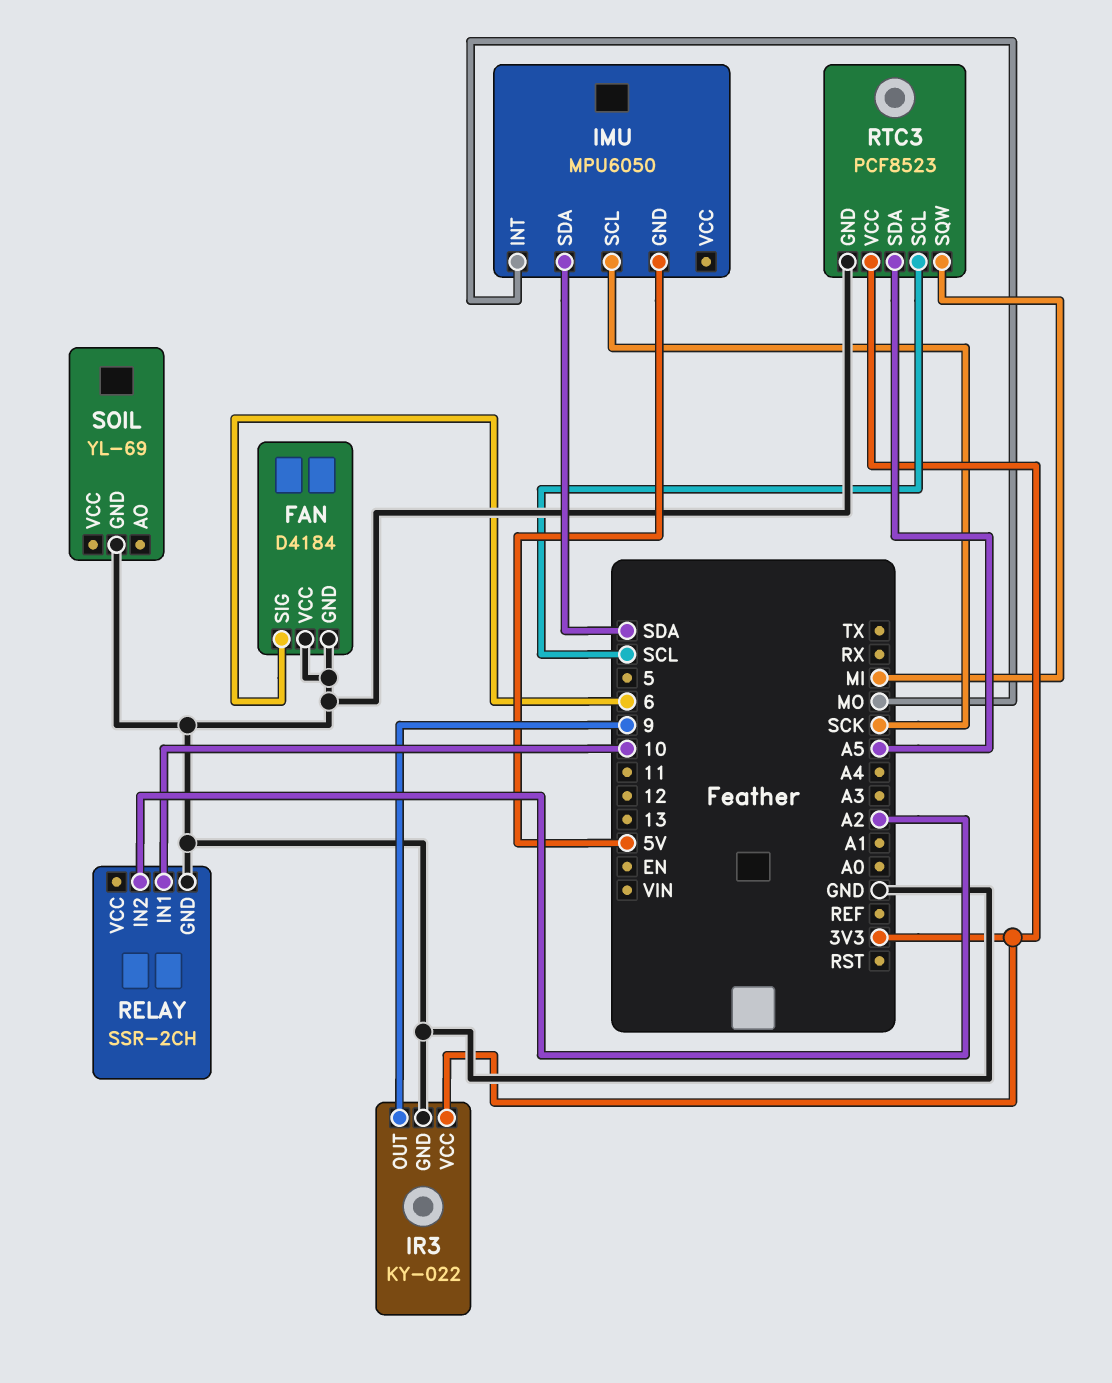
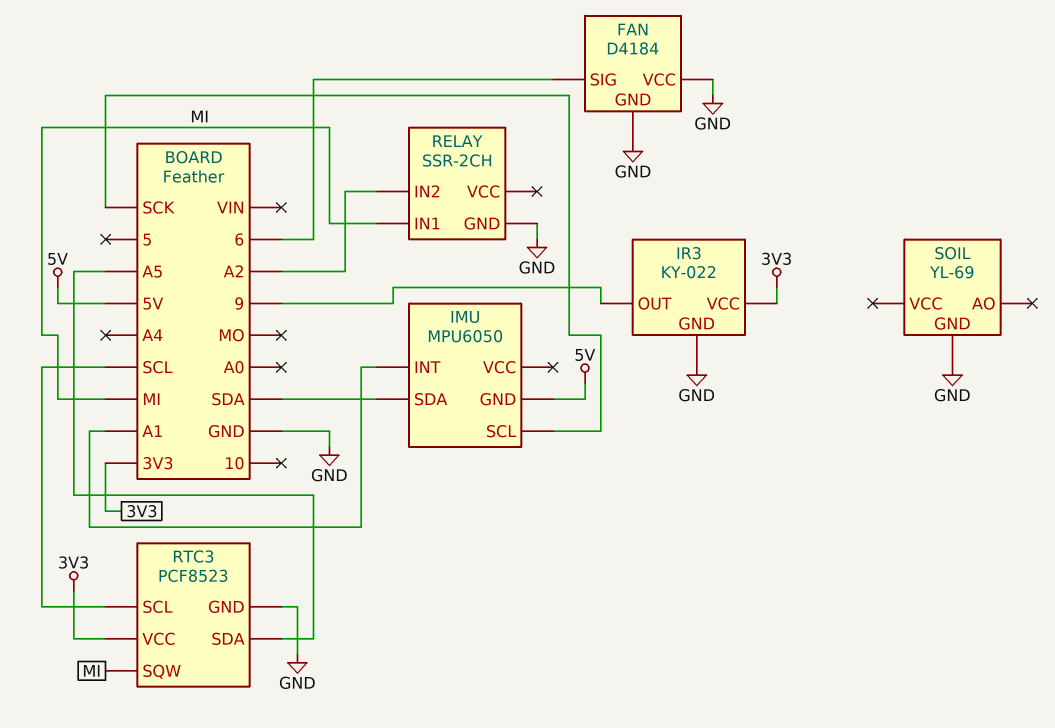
IMU pin INT: MO -> A1
RELAY pin IN1: 10 -> MI

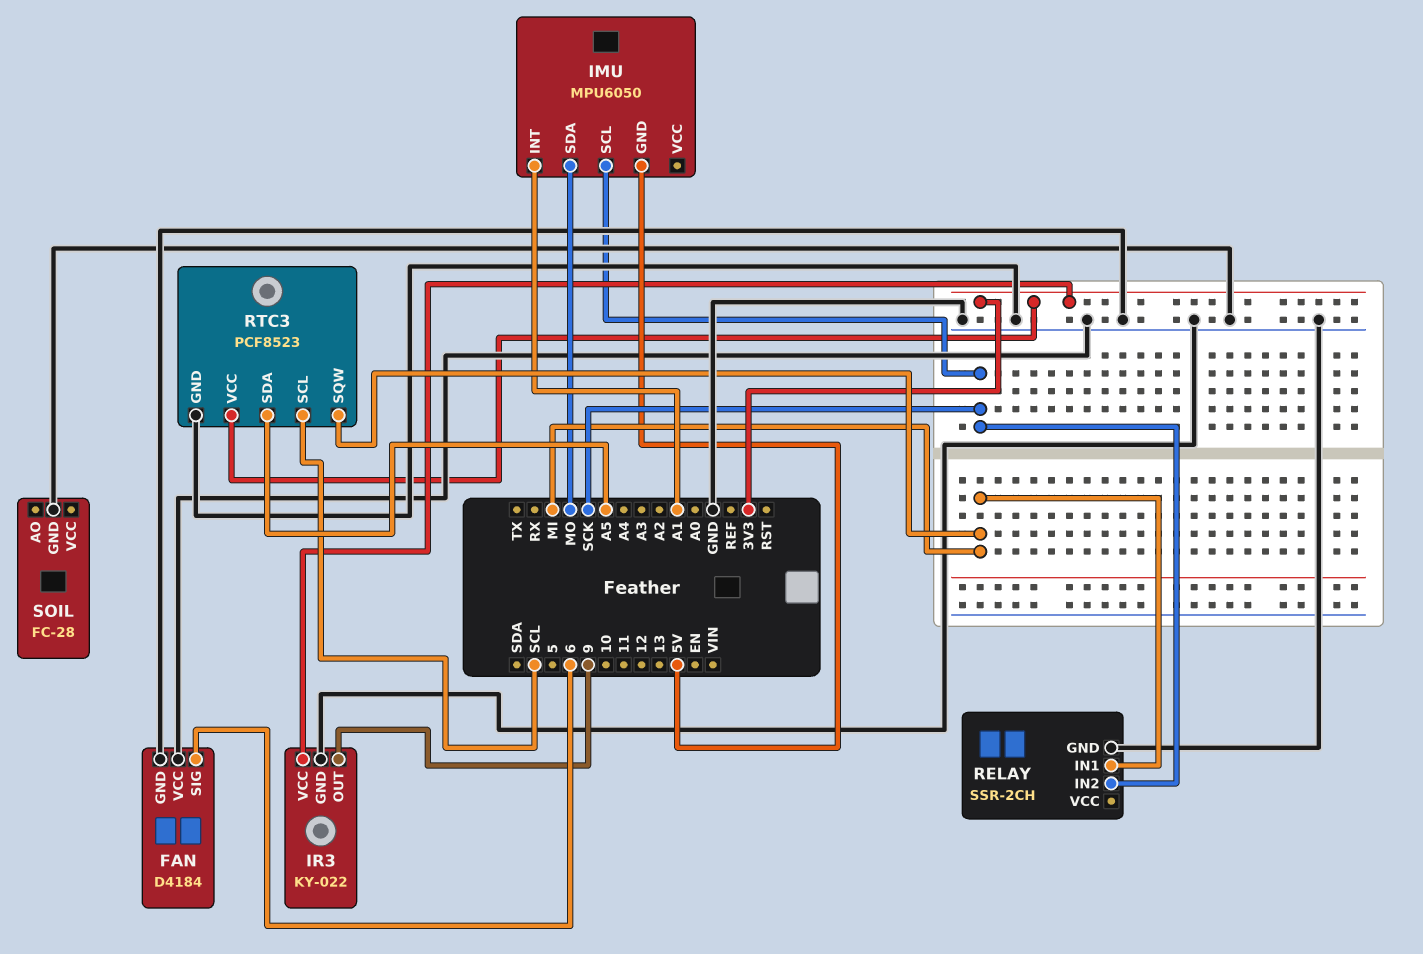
IMU pin SDA: SDA -> MO
RELAY pin IN2: A2 -> SCK
SOIL: YL-69 -> FC-28

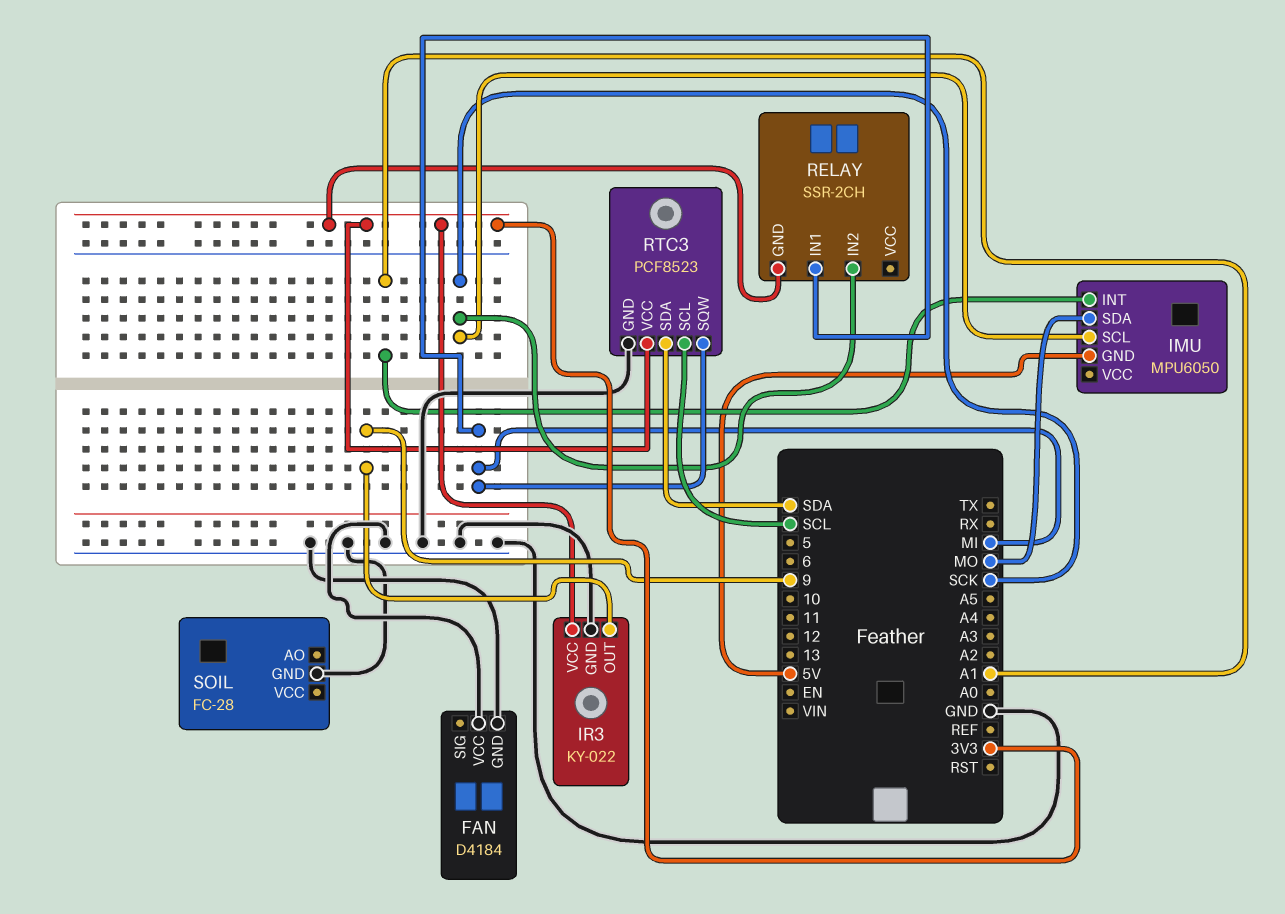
FAN pin SIG: 6 -> none
RELAY pin GND: GND -> 3V3
RTC3 pin SDA: A5 -> SDA

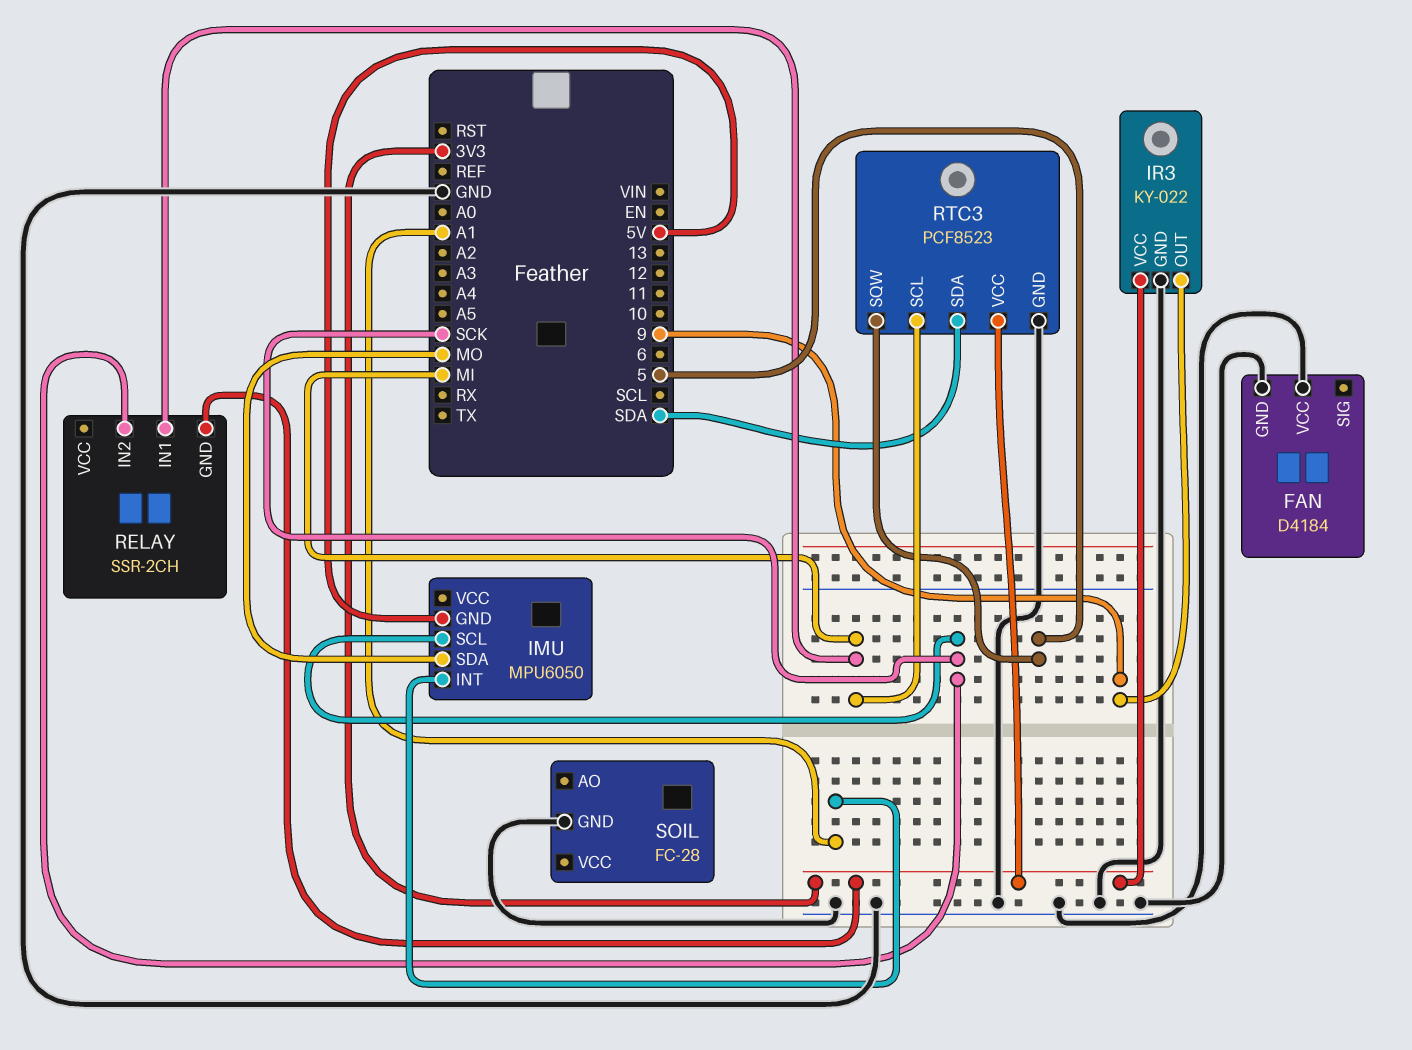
RTC3 pin SCL: SCL -> MI
RTC3 pin SQW: MI -> 5

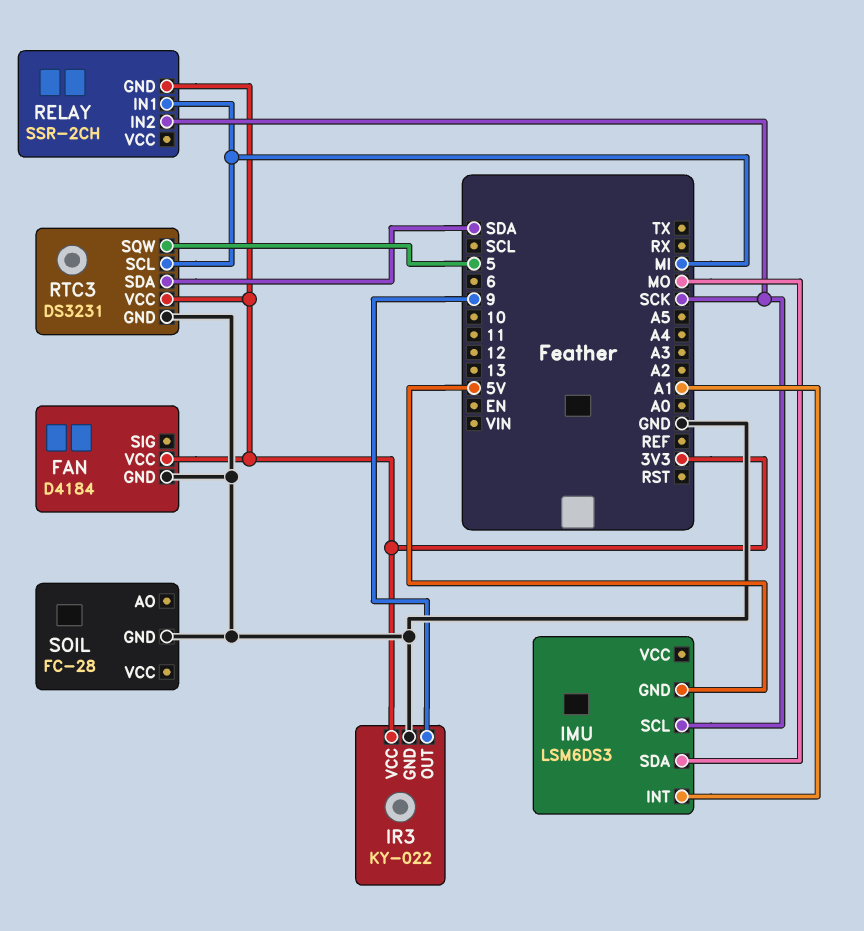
FAN pin VCC: GND -> 3V3
IMU: MPU6050 -> LSM6DS3
RTC3: PCF8523 -> DS3231

